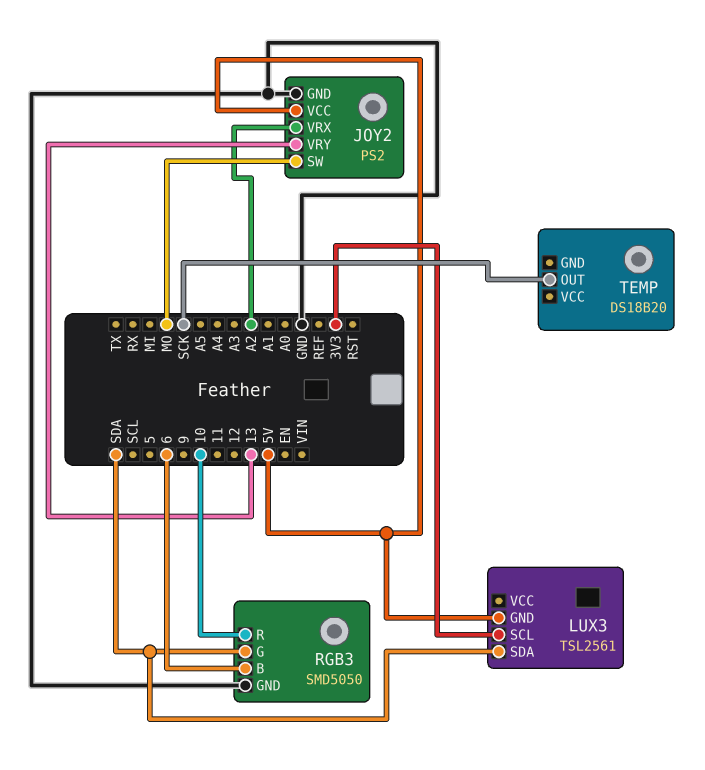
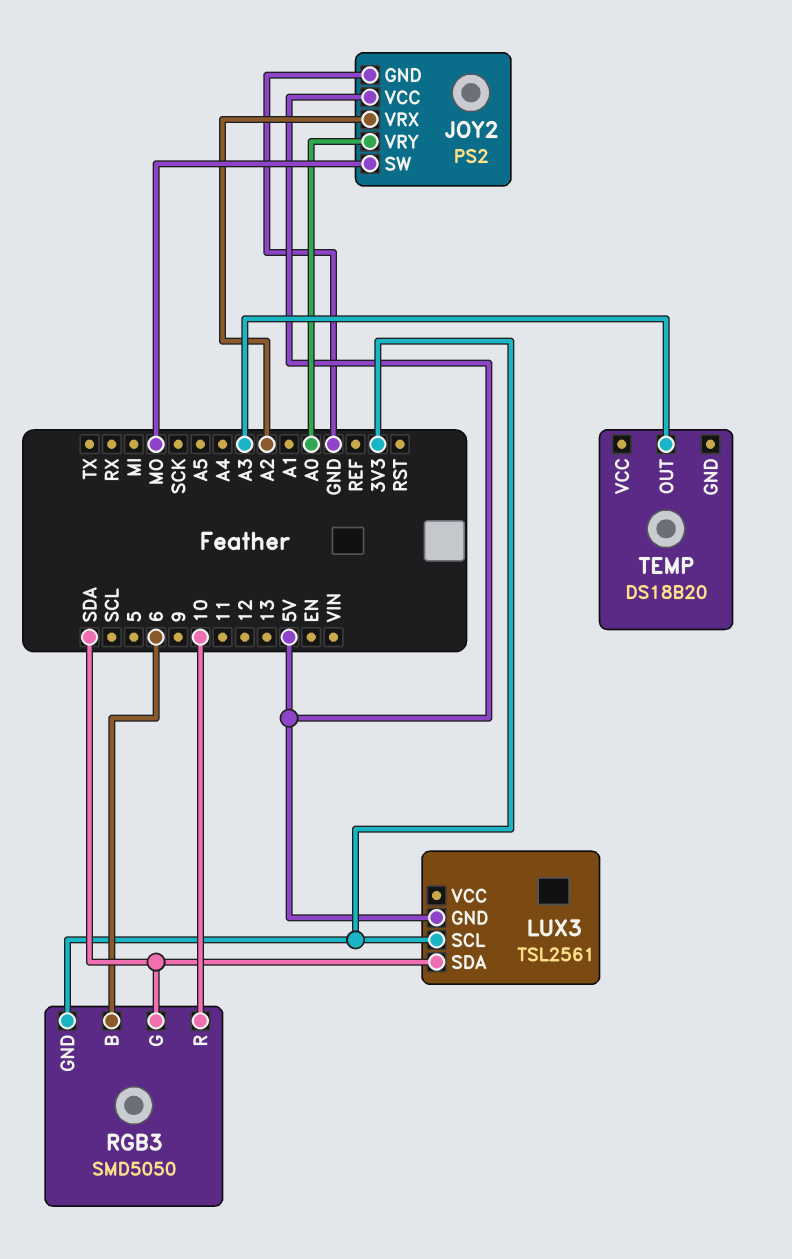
JOY2 pin VRY: 13 -> A0
RGB3 pin GND: GND -> 3V3
TEMP pin OUT: SCK -> A3

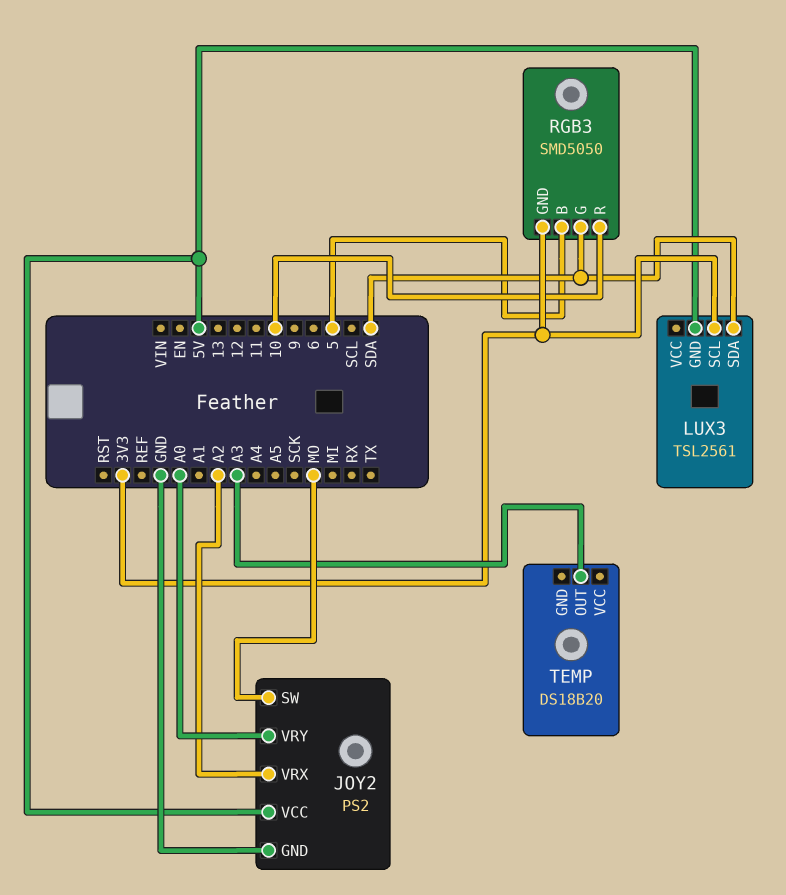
RGB3 pin B: 6 -> 5

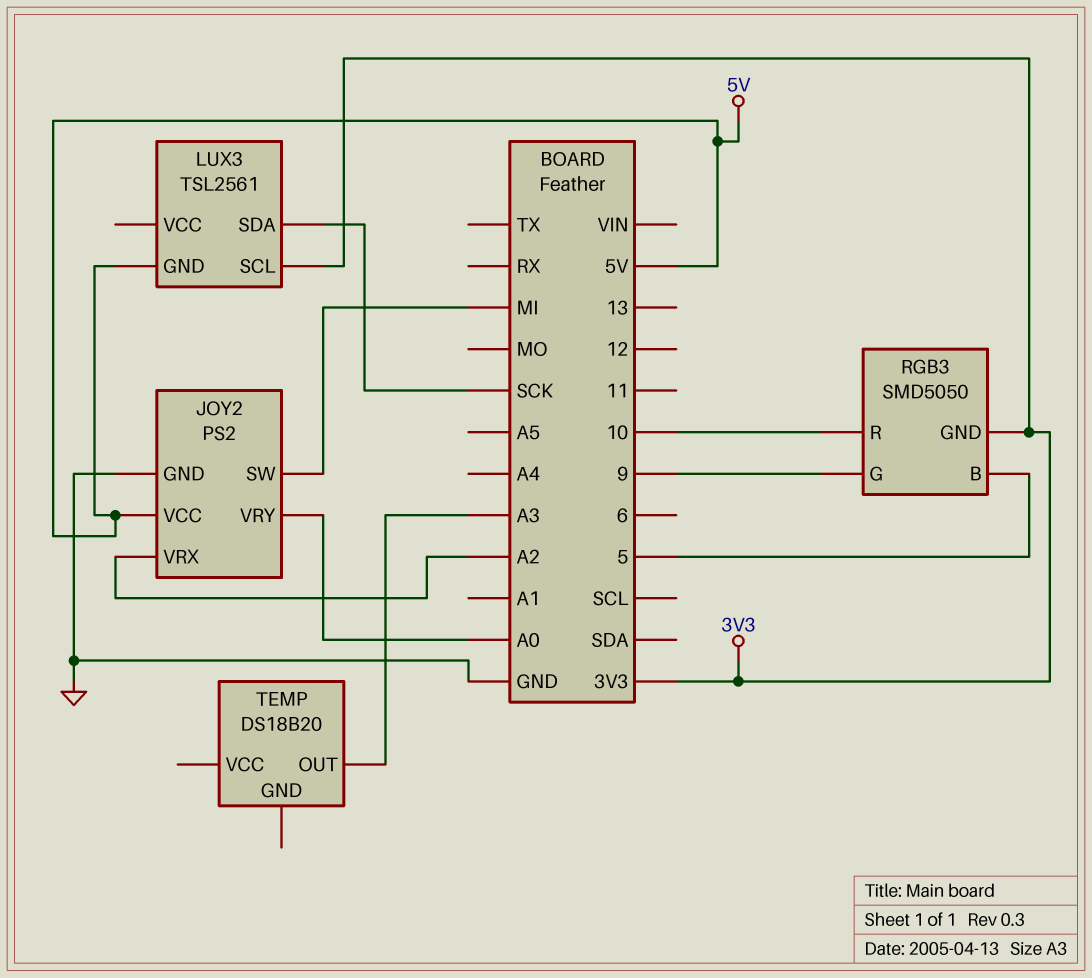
JOY2 pin SW: MO -> MI
LUX3 pin SDA: SDA -> SCK
RGB3 pin G: SDA -> 9

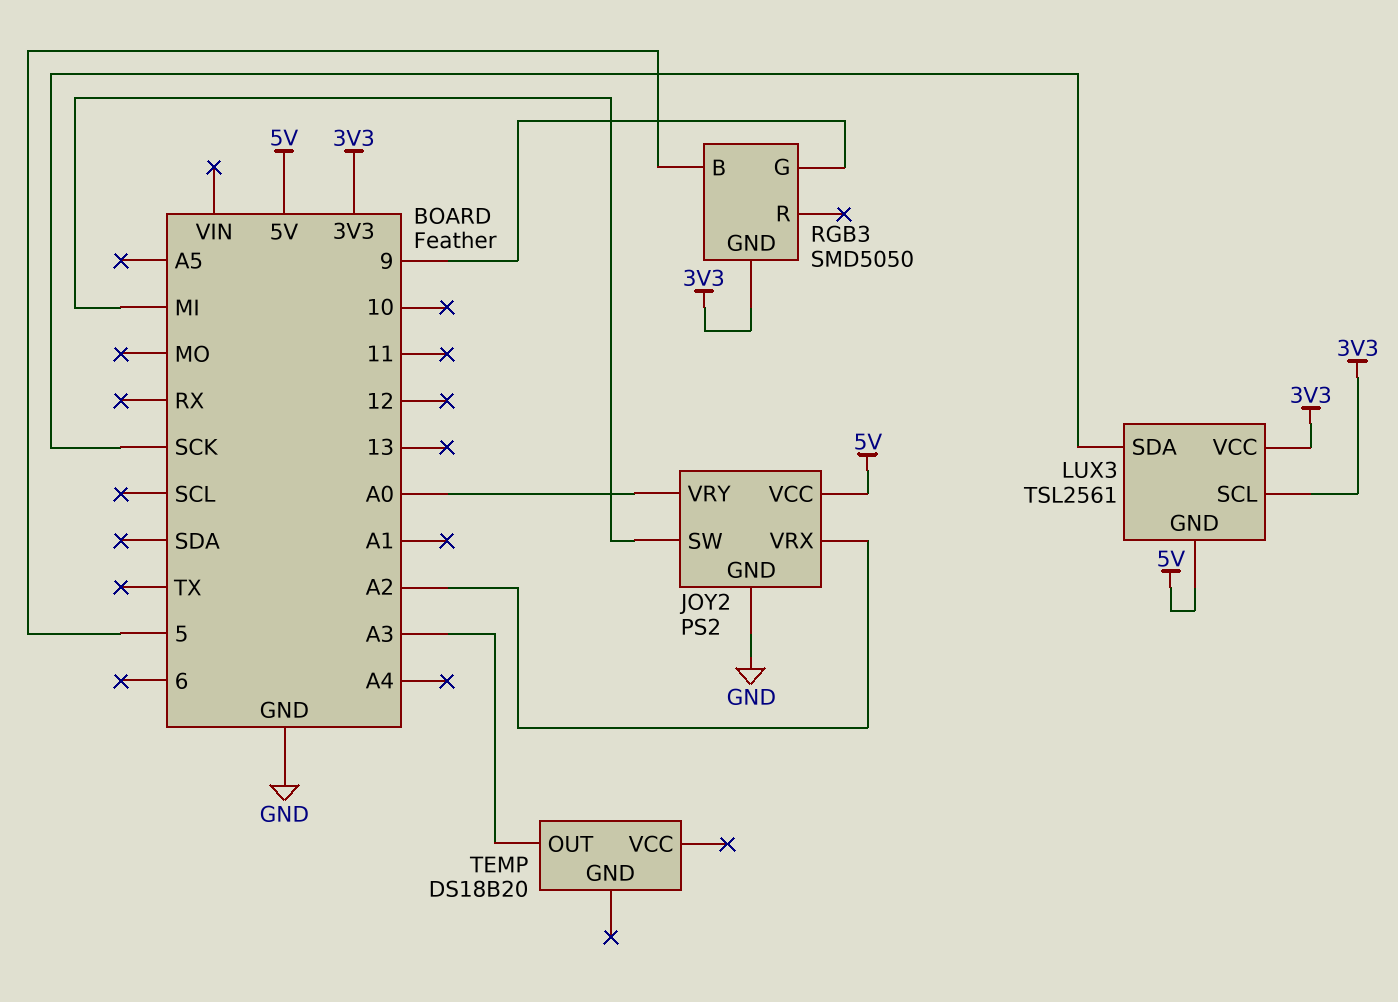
LUX3 pin VCC: none -> 3V3
RGB3 pin R: 10 -> none

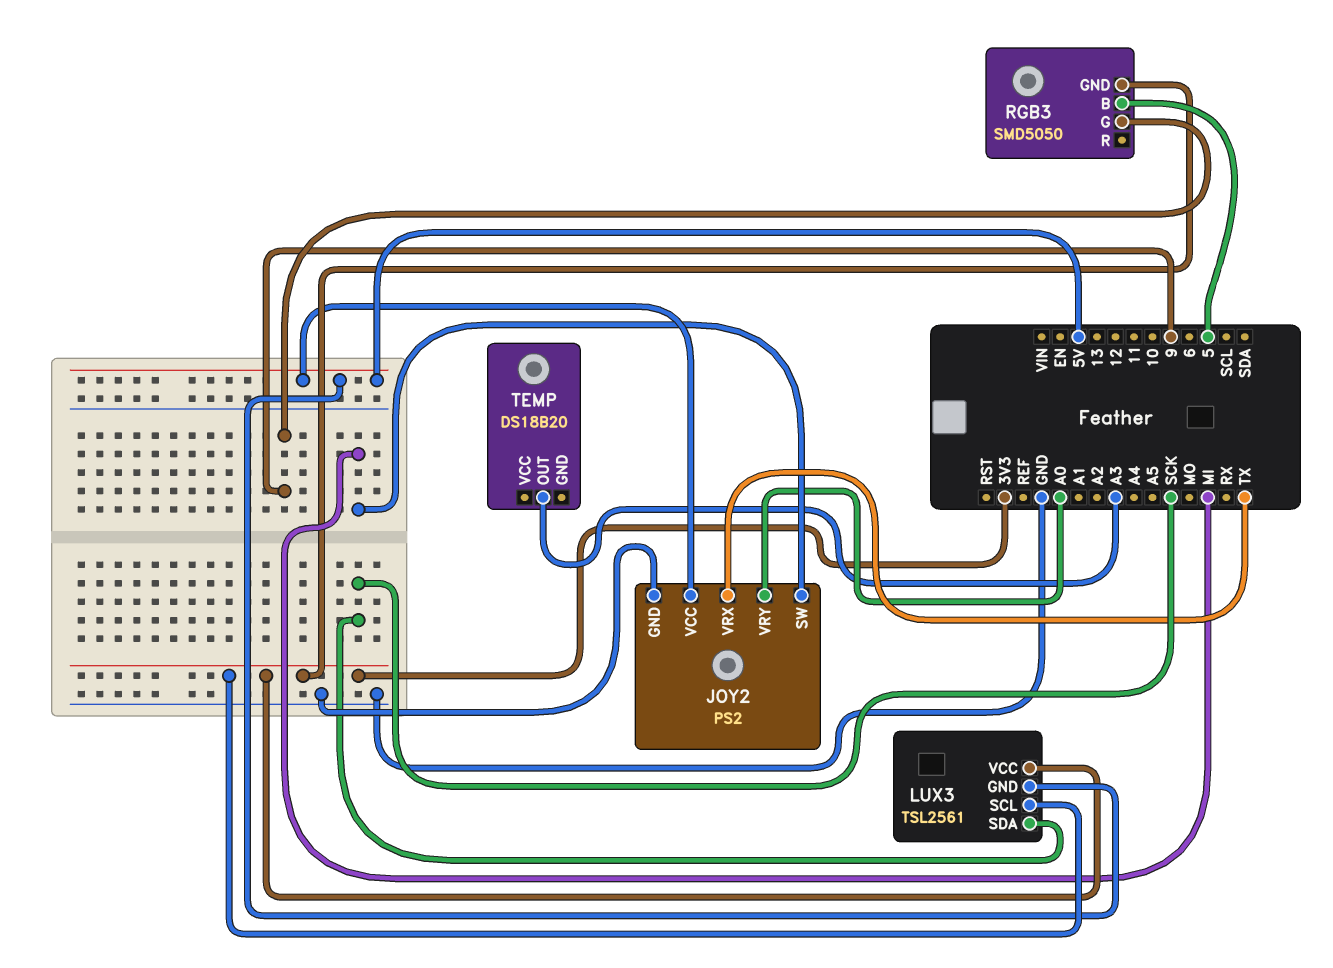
JOY2 pin VRX: A2 -> TX

